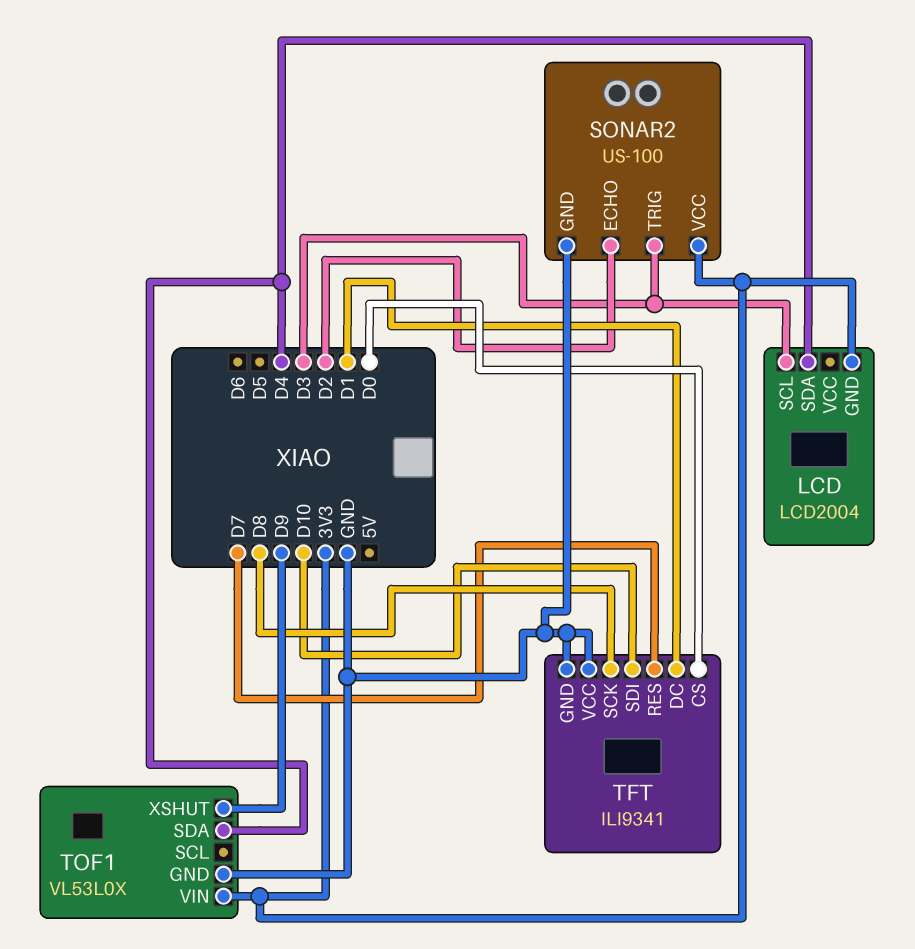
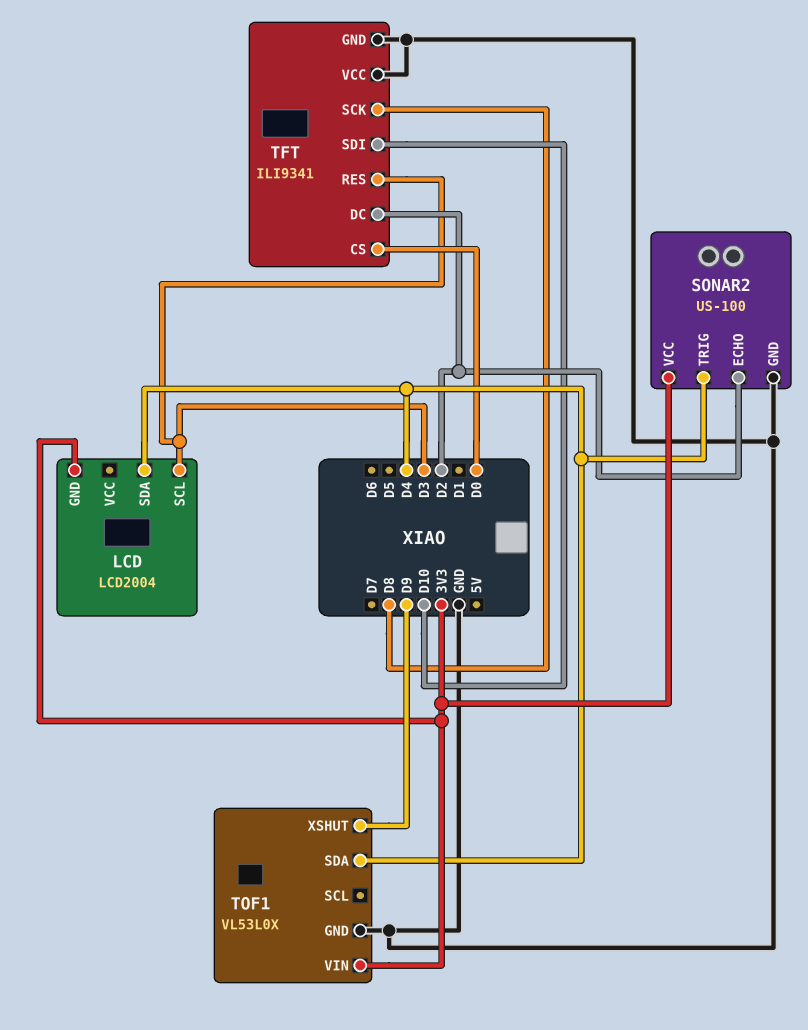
SONAR2 pin TRIG: D3 -> D4
TFT pin DC: D1 -> D2
TFT pin RES: D7 -> D3

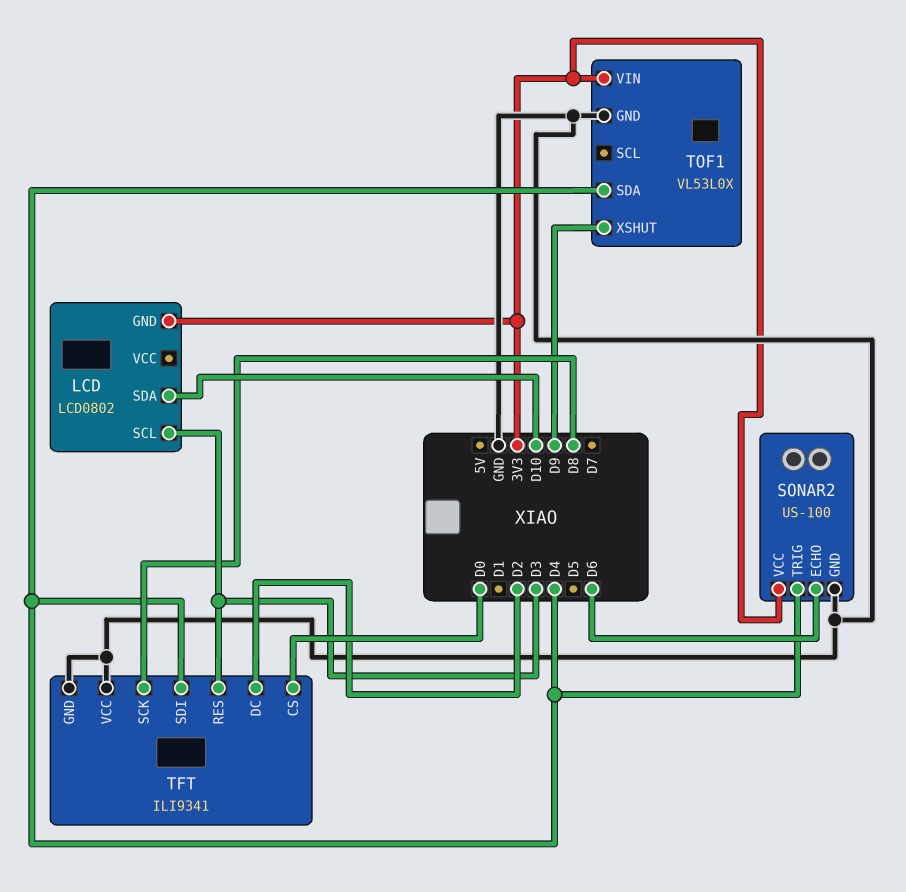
LCD: LCD2004 -> LCD0802
LCD pin SDA: D4 -> D10
SONAR2 pin ECHO: D2 -> D6
TFT pin SDI: D10 -> D4

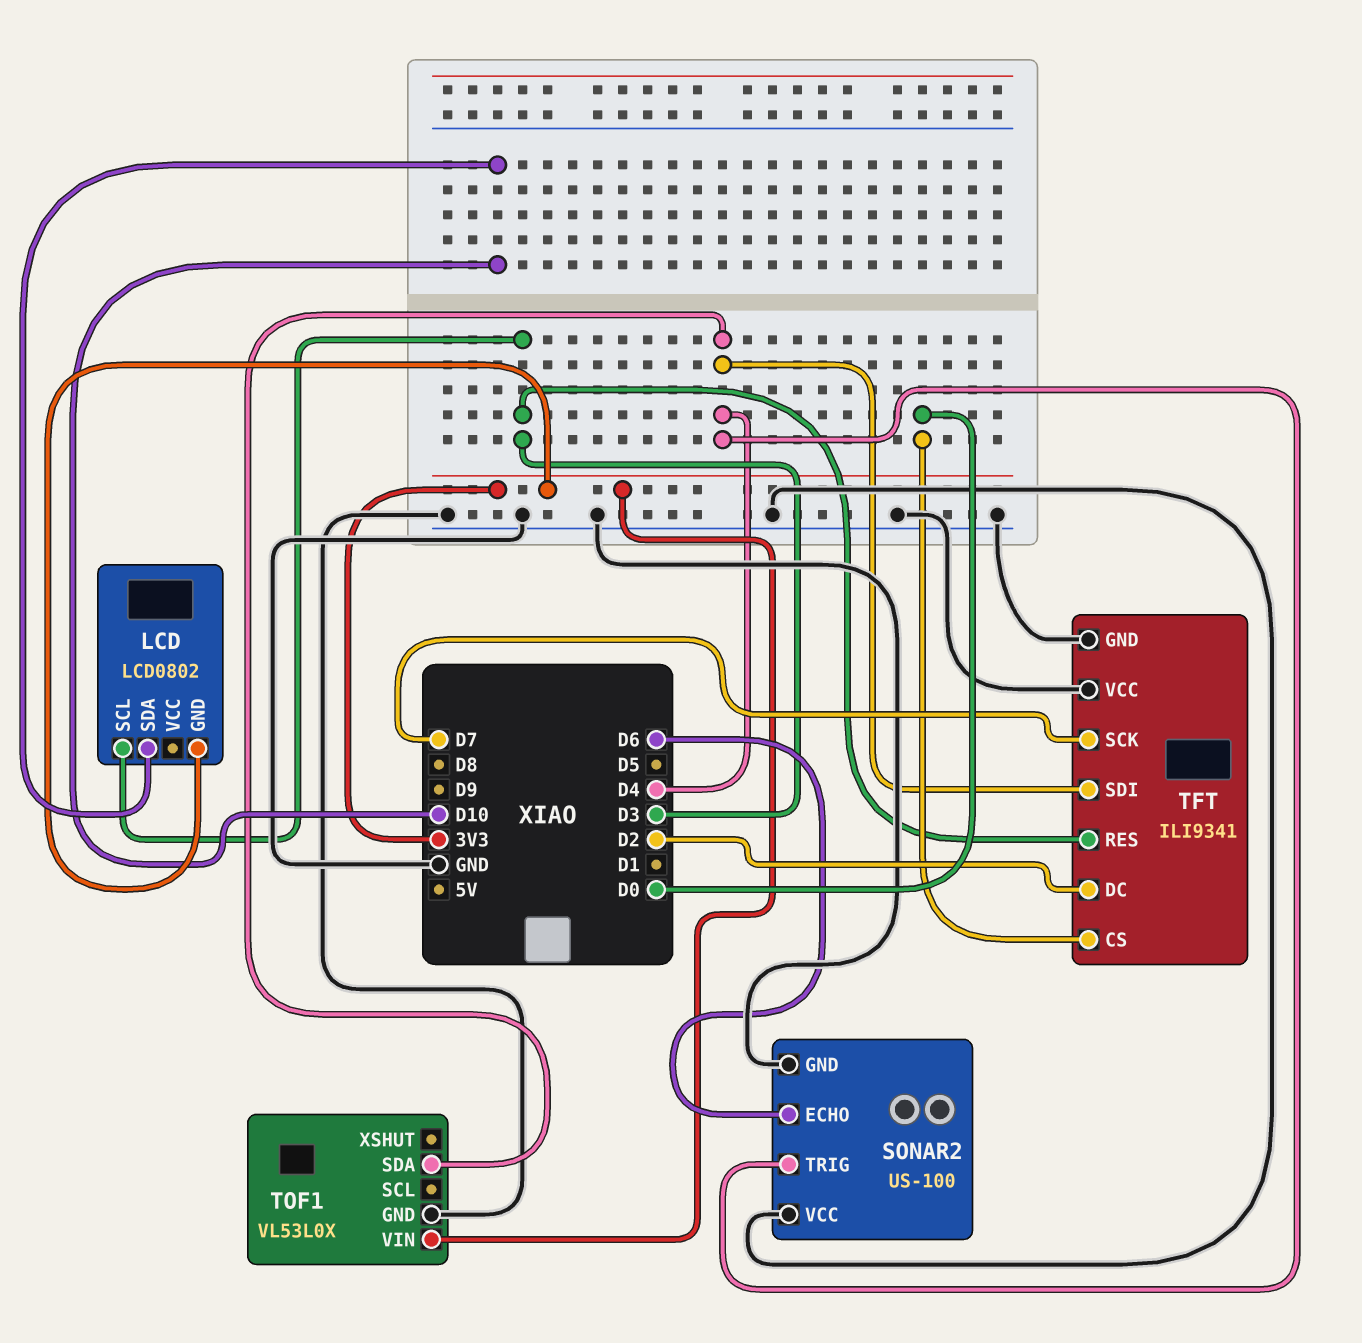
SONAR2 pin VCC: 3V3 -> GND
TFT pin SCK: D8 -> D7
TOF1 pin XSHUT: D9 -> none

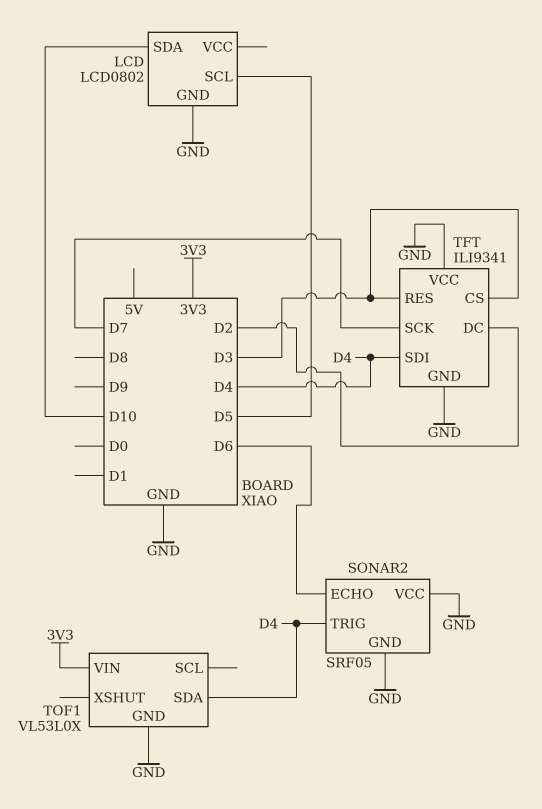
LCD pin GND: 3V3 -> GND
LCD pin SCL: D3 -> D5
SONAR2: US-100 -> SRF05
TFT pin CS: D0 -> D3

